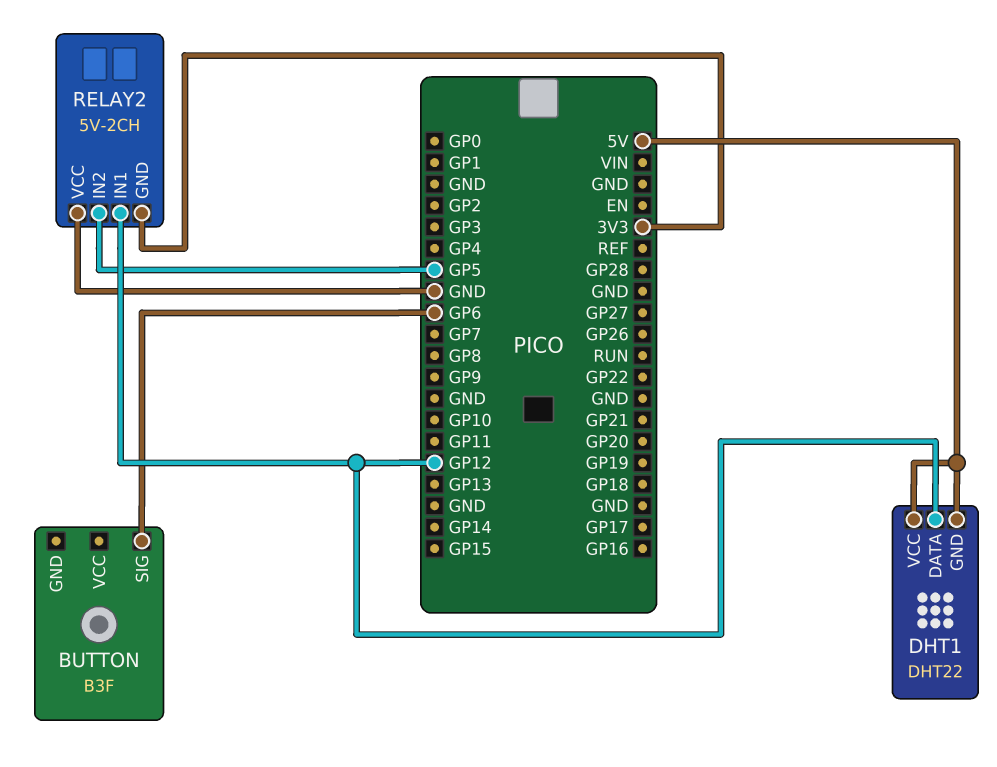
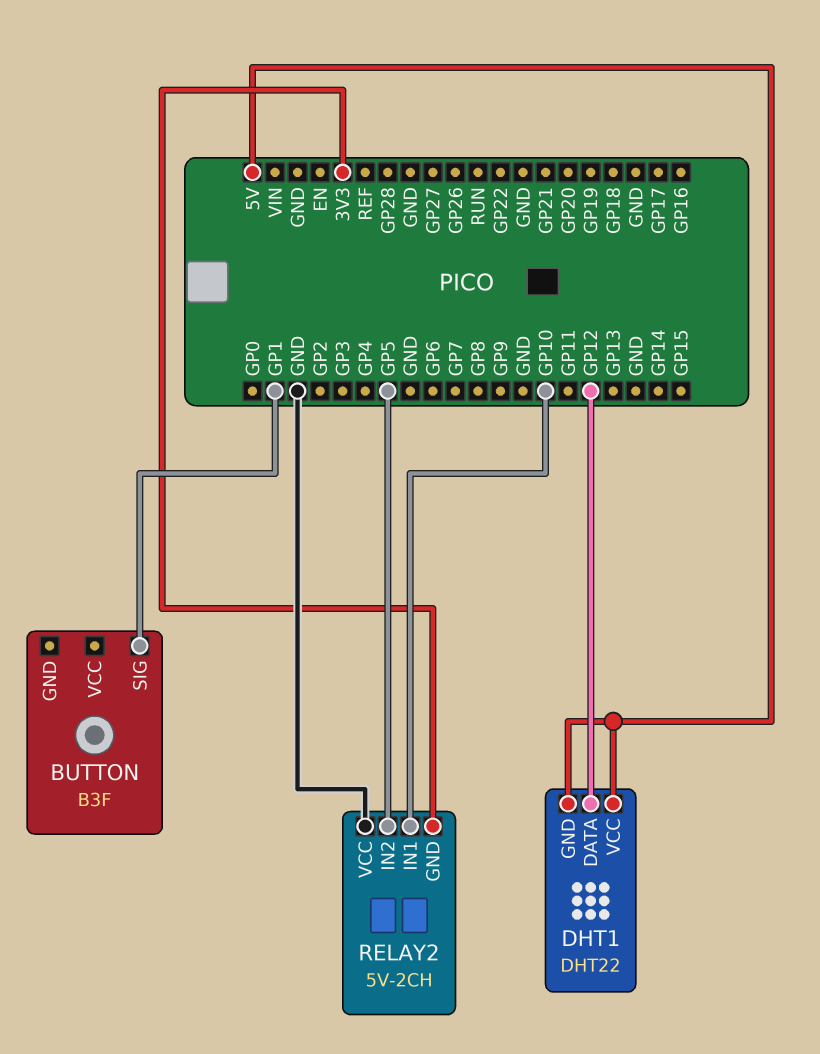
BUTTON pin SIG: GP6 -> GP1
RELAY2 pin IN1: GP12 -> GP10

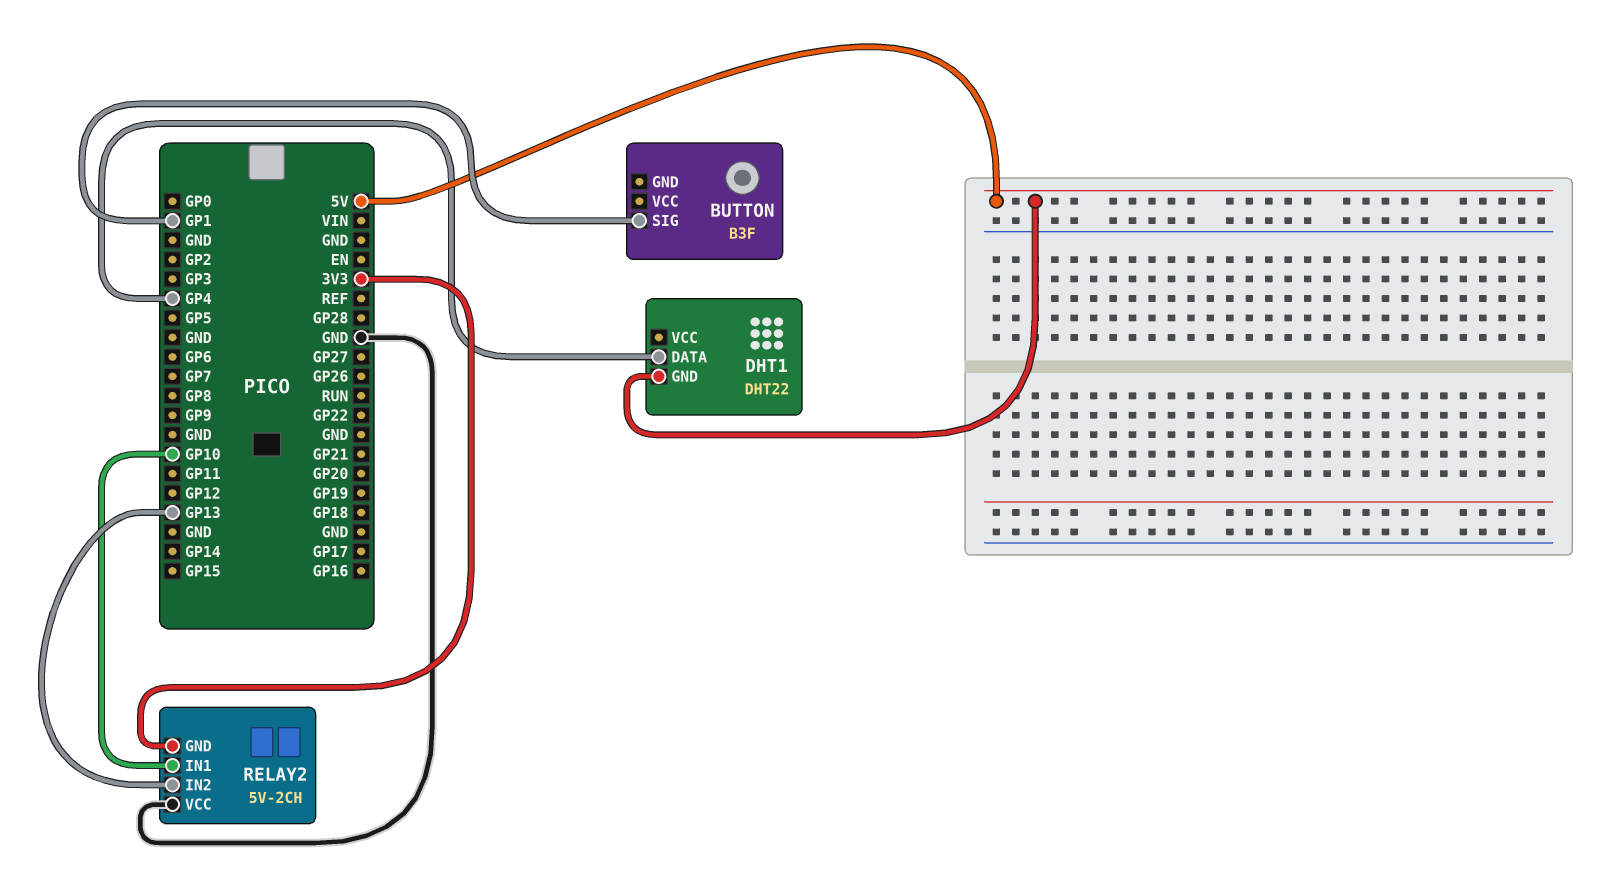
DHT1 pin DATA: GP12 -> GP4
DHT1 pin VCC: 5V -> none
RELAY2 pin IN2: GP5 -> GP13

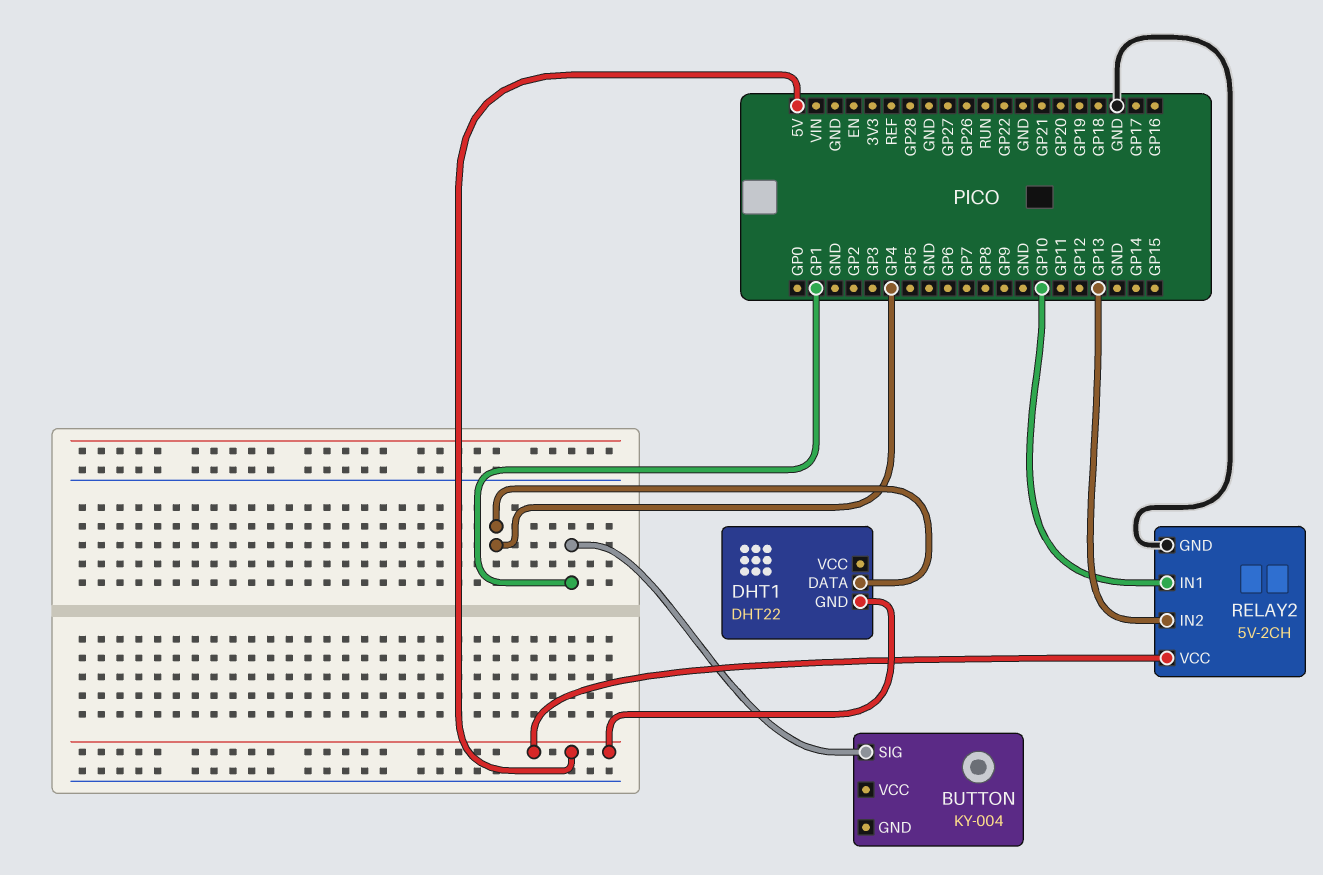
BUTTON: B3F -> KY-004
RELAY2 pin GND: 3V3 -> GND
RELAY2 pin VCC: GND -> 5V

